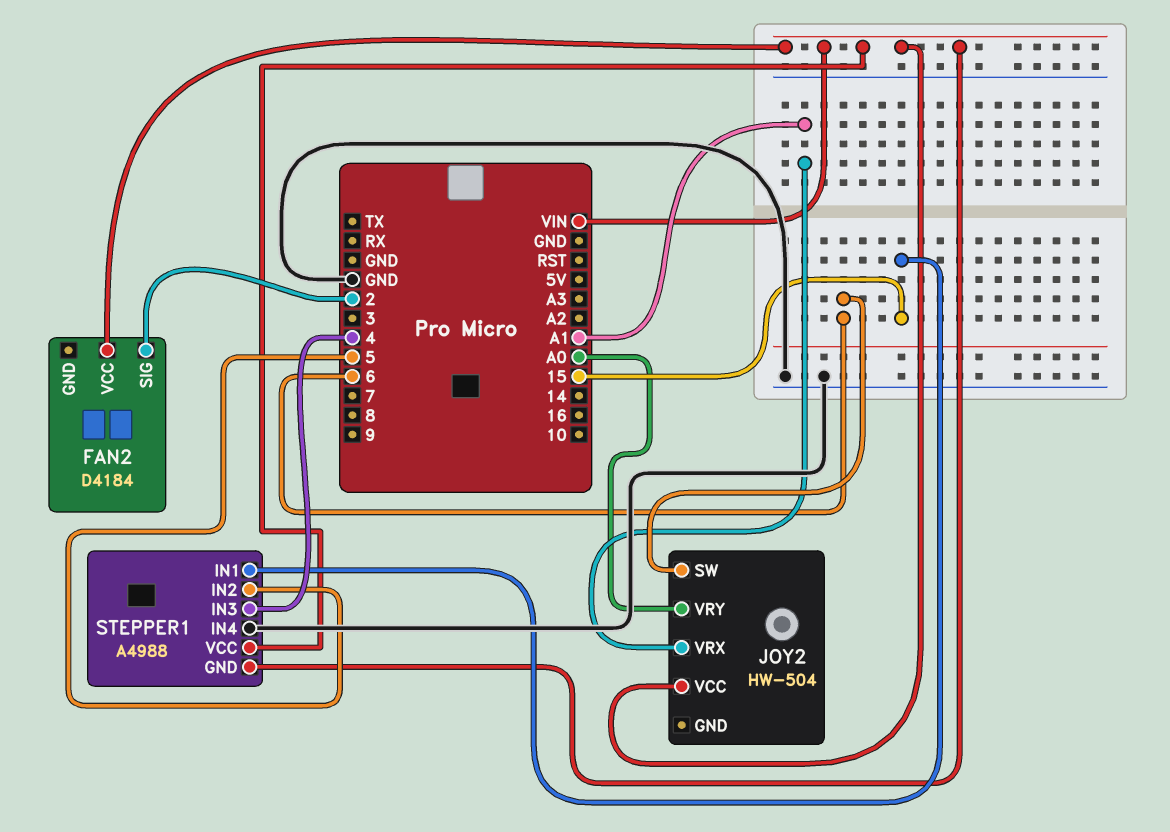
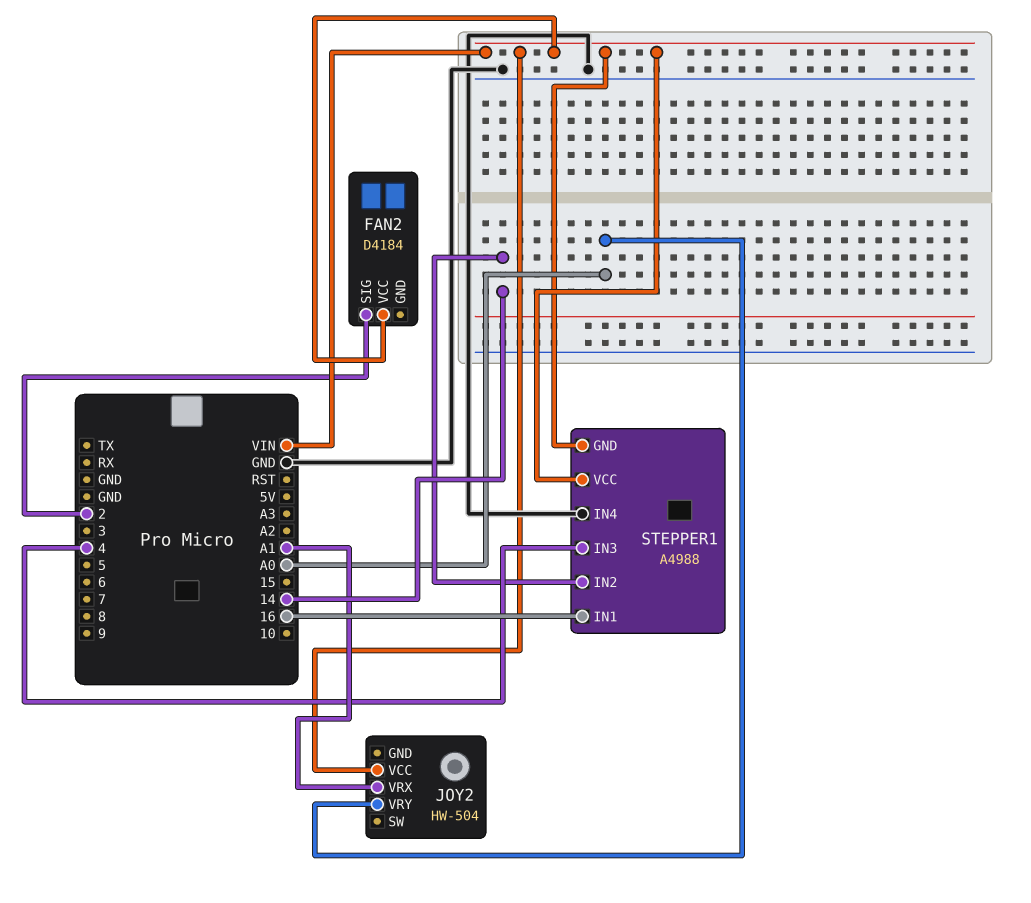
JOY2 pin SW: 6 -> none
STEPPER1 pin IN1: 15 -> 16
STEPPER1 pin IN2: 5 -> 14

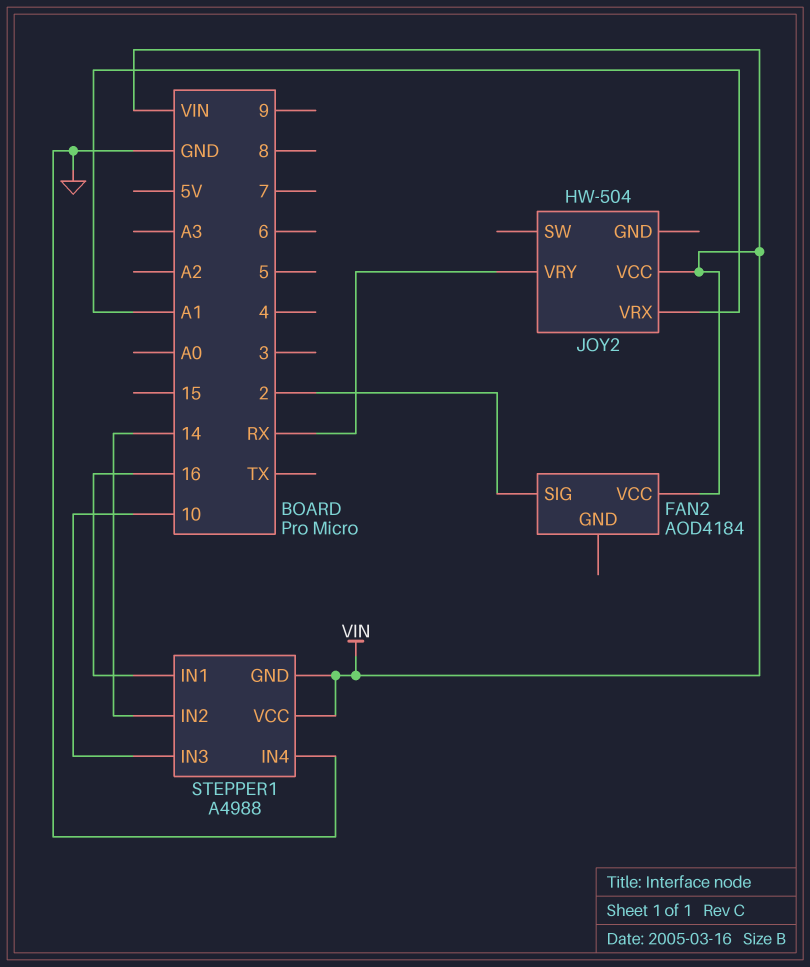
FAN2: D4184 -> AOD4184
JOY2 pin VRY: A0 -> RX
STEPPER1 pin IN3: 4 -> 10

